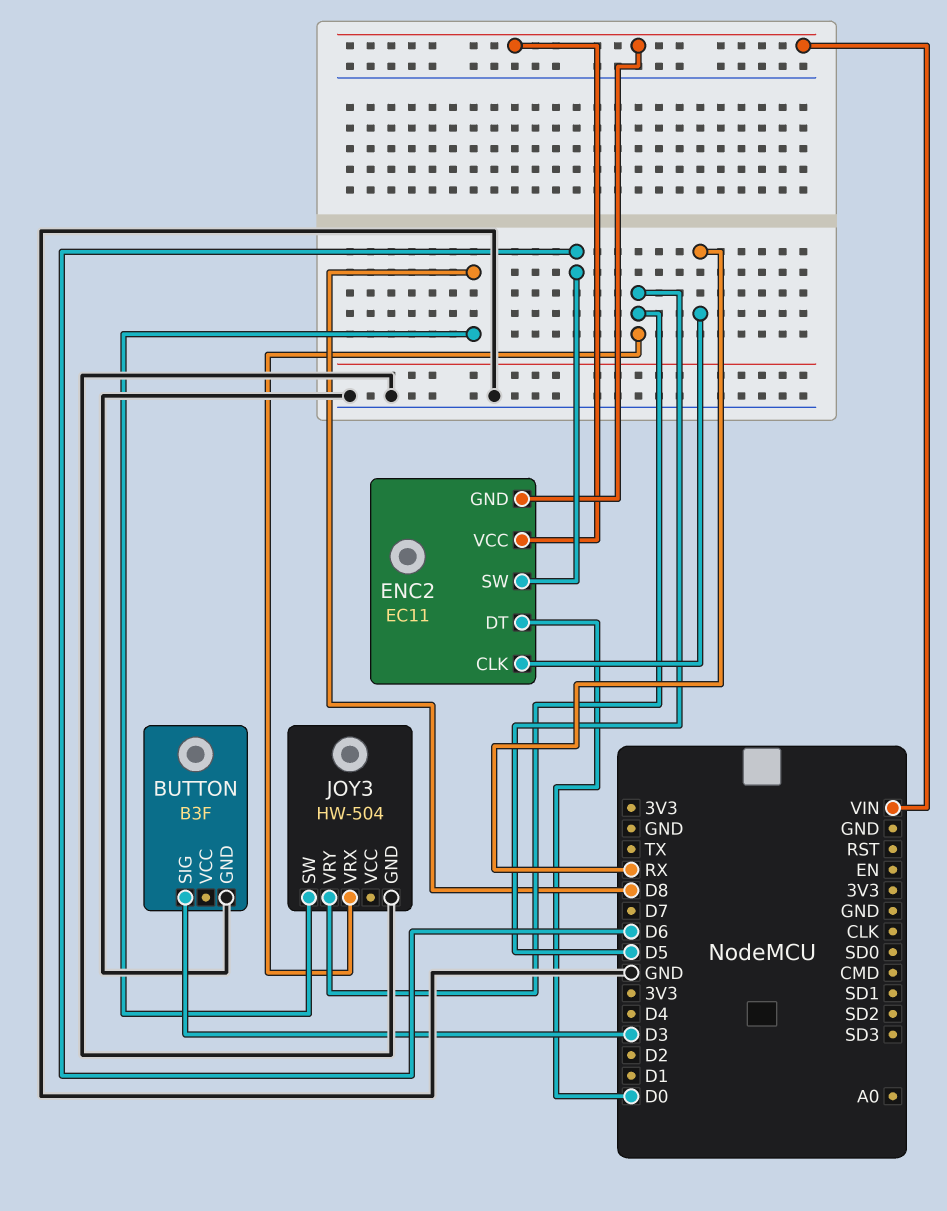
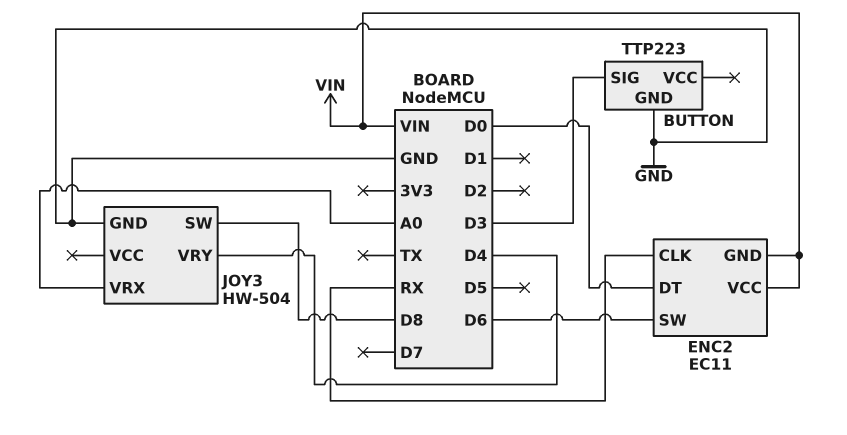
BUTTON: B3F -> TTP223
JOY3 pin VRX: D5 -> A0
JOY3 pin VRY: D5 -> D4

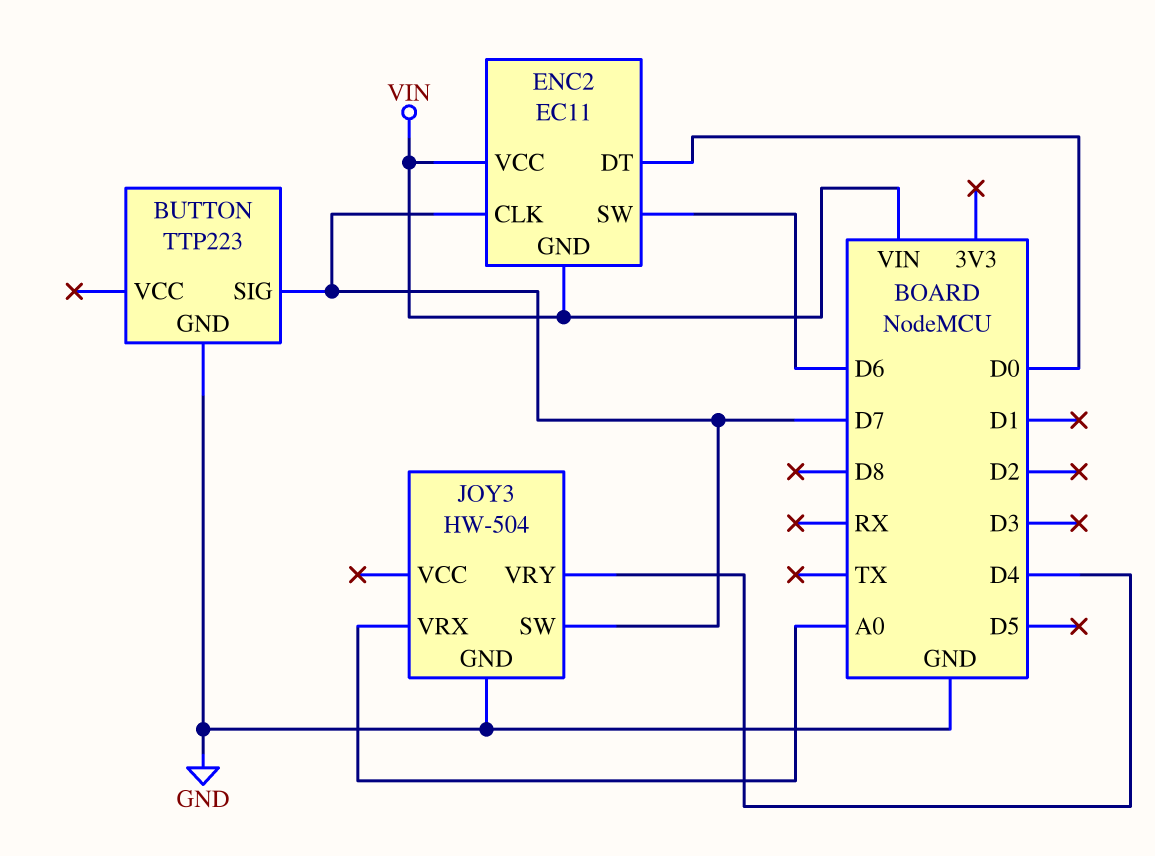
BUTTON pin SIG: D3 -> D7
ENC2 pin CLK: RX -> D7
JOY3 pin SW: D8 -> D7

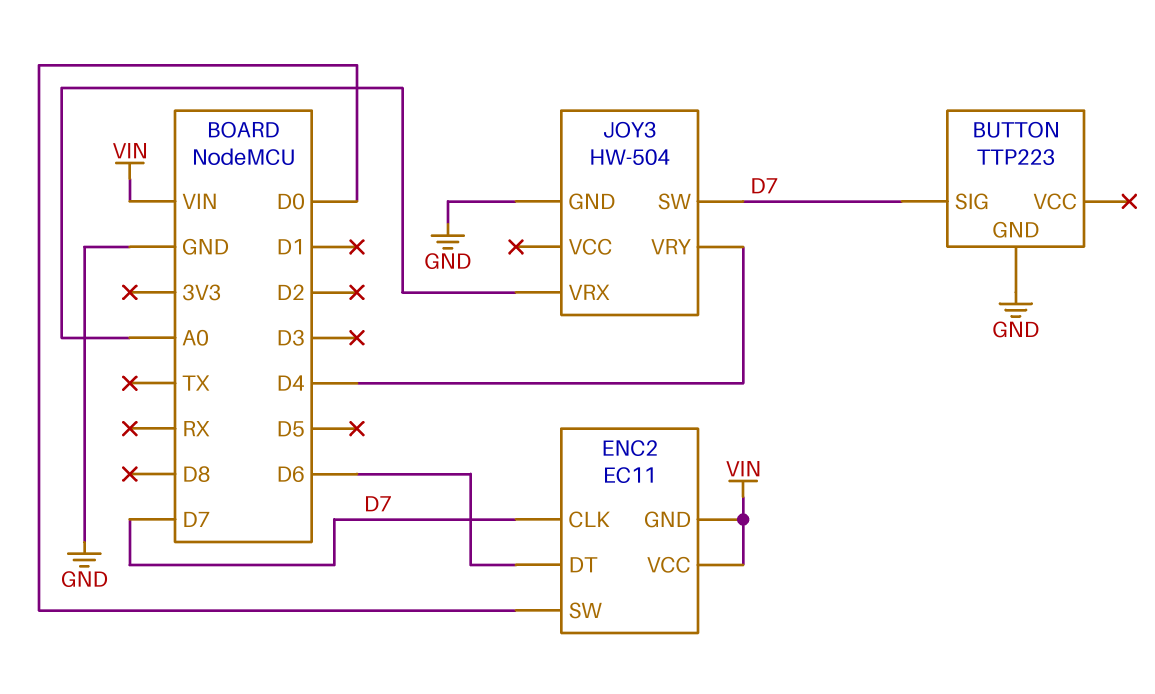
ENC2 pin DT: D0 -> D6
ENC2 pin SW: D6 -> D0

